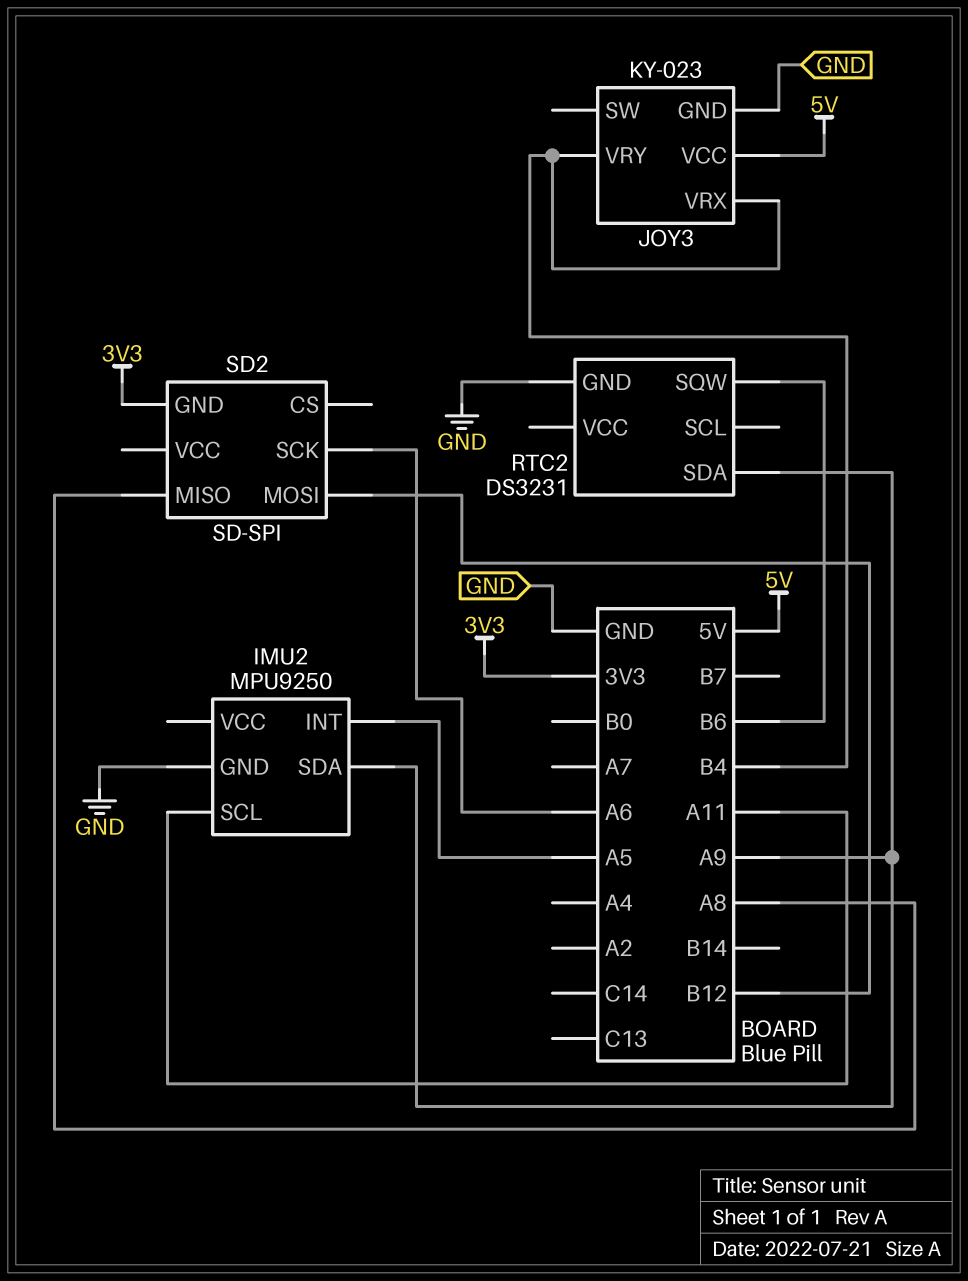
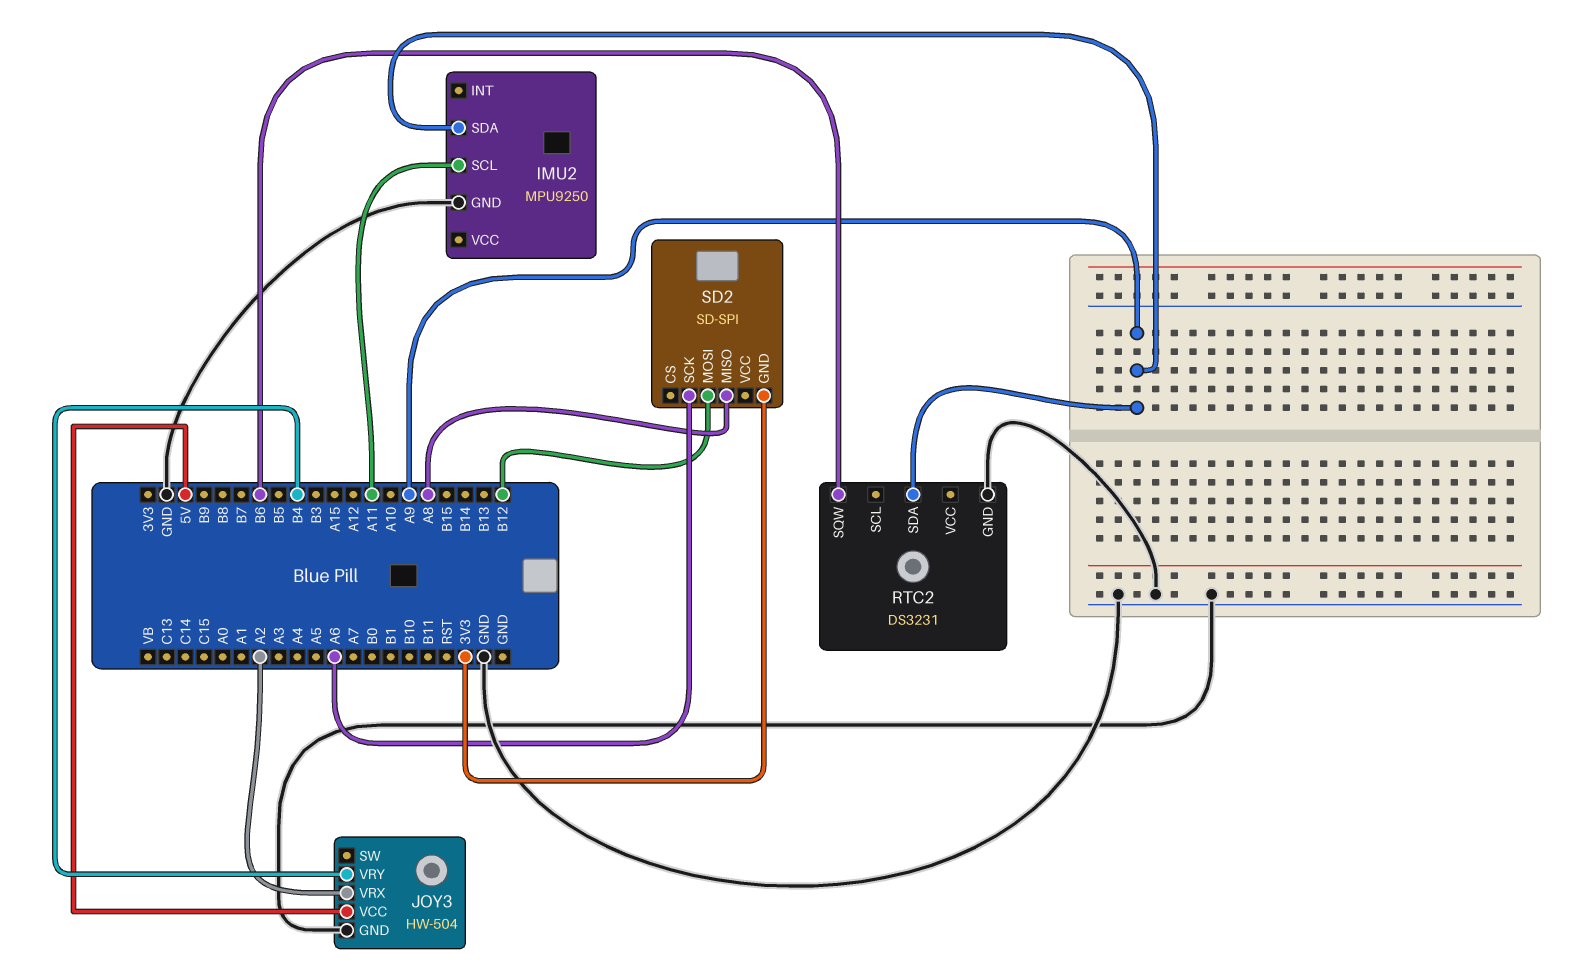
IMU2 pin INT: A5 -> none
JOY3: KY-023 -> HW-504
JOY3 pin VRX: B4 -> A2

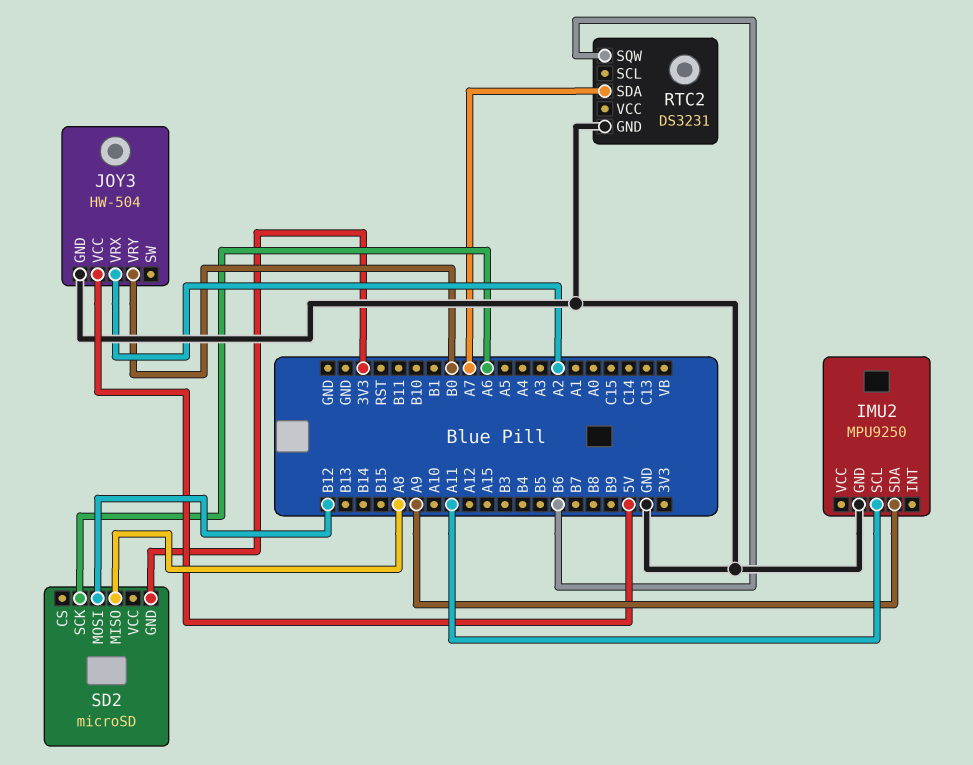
JOY3 pin VRY: B4 -> B0
RTC2 pin SDA: A9 -> A7
SD2: SD-SPI -> microSD

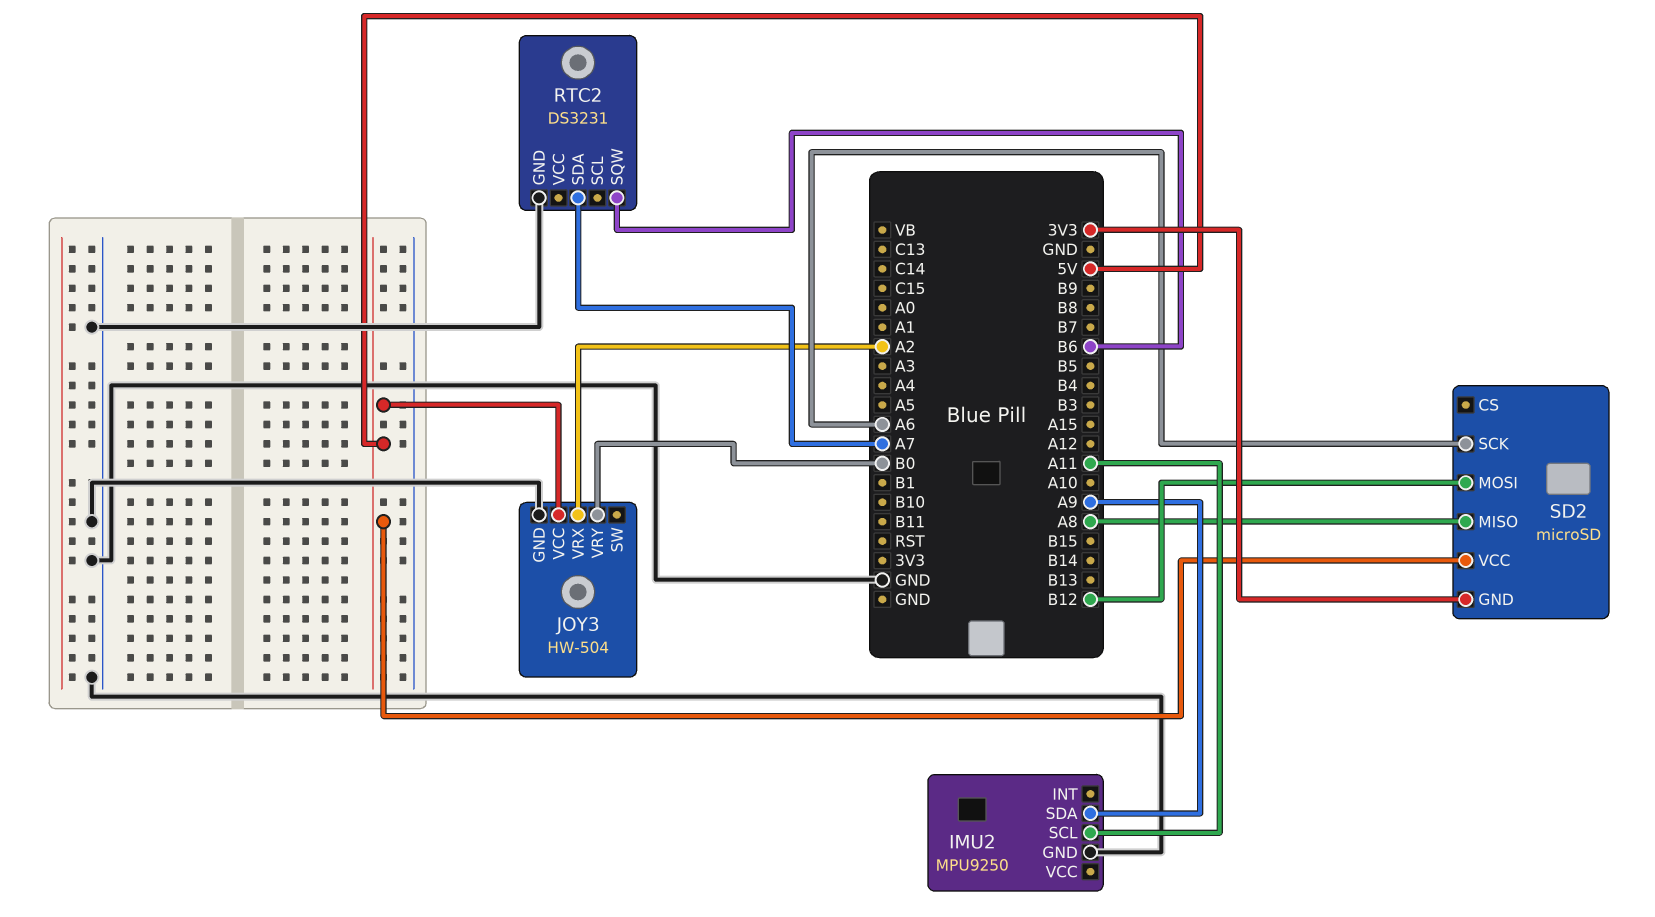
SD2 pin VCC: none -> 5V

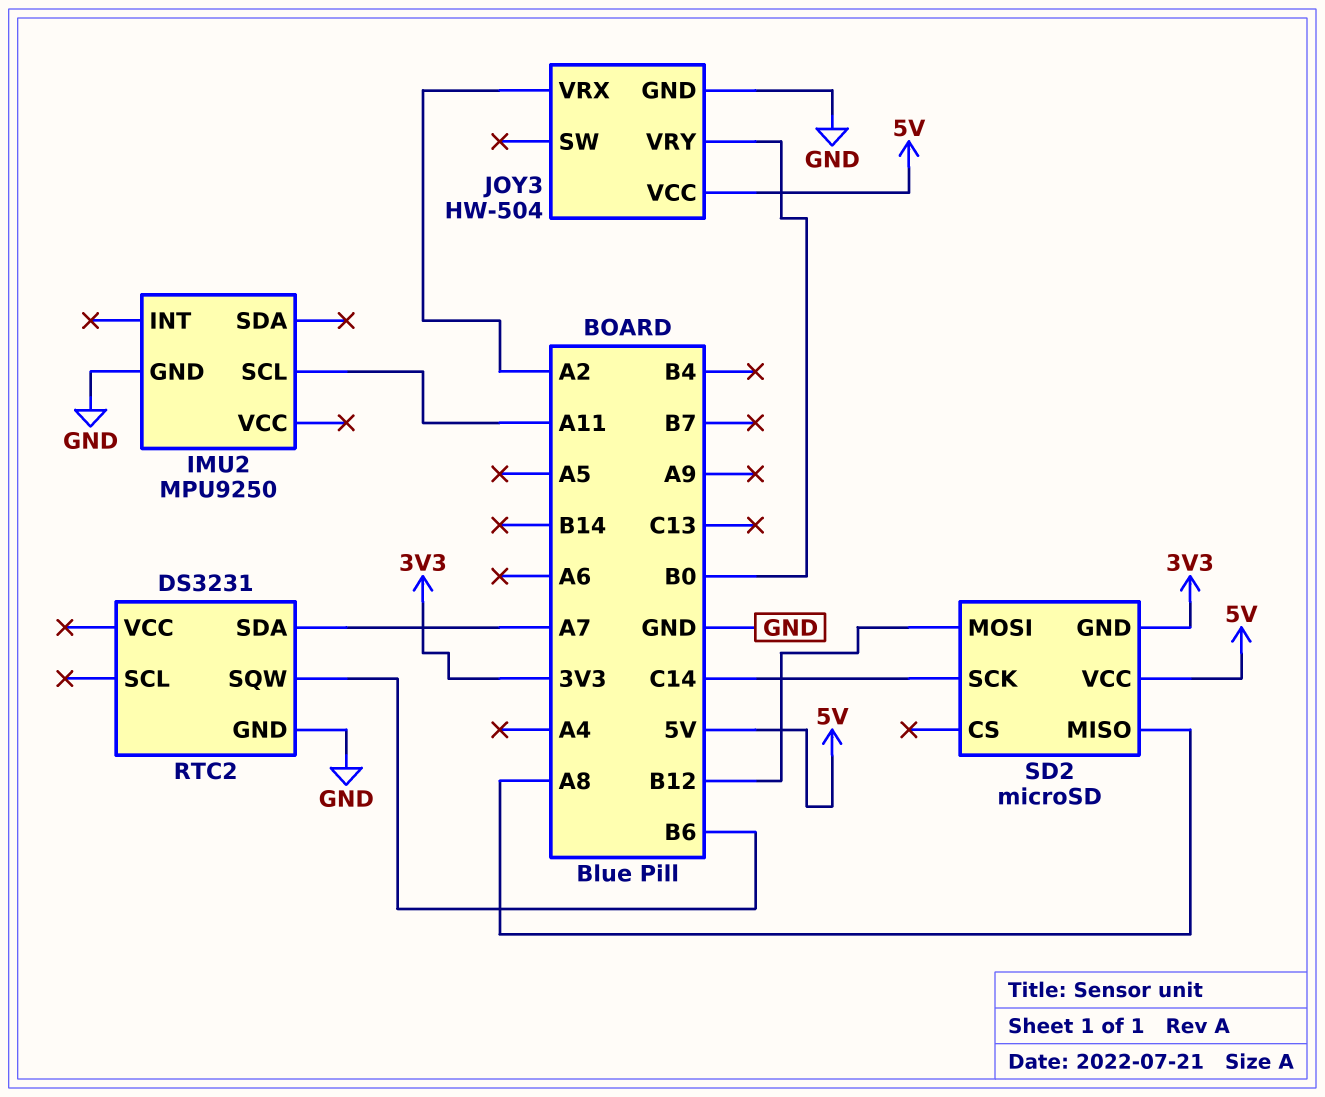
IMU2 pin SDA: A9 -> none
SD2 pin SCK: A6 -> C14

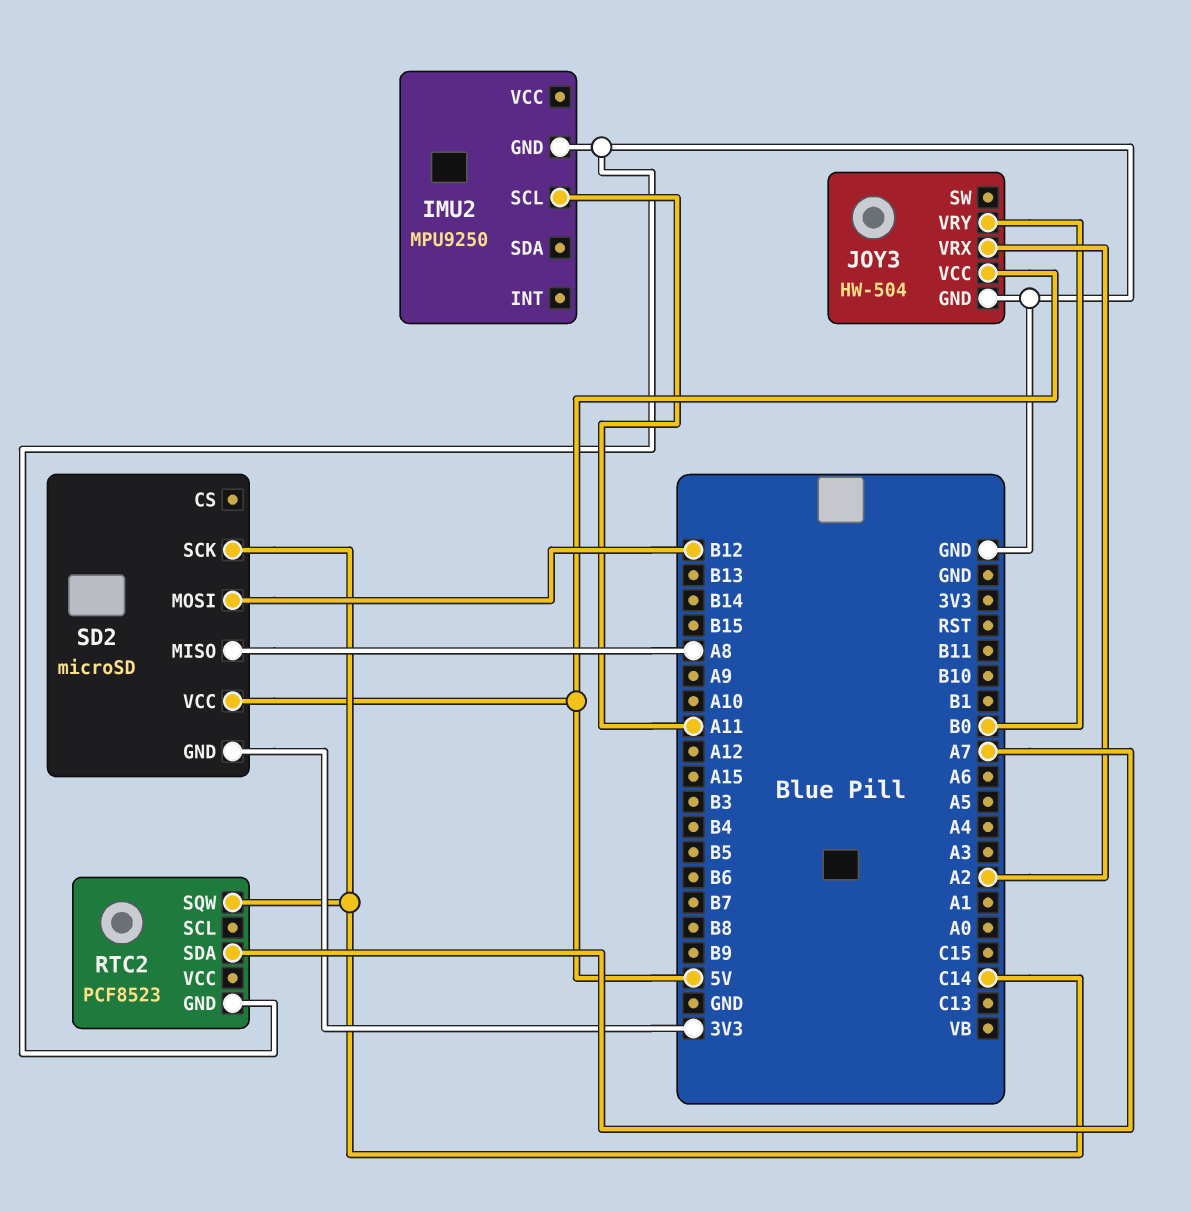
RTC2: DS3231 -> PCF8523
RTC2 pin SQW: B6 -> C14

